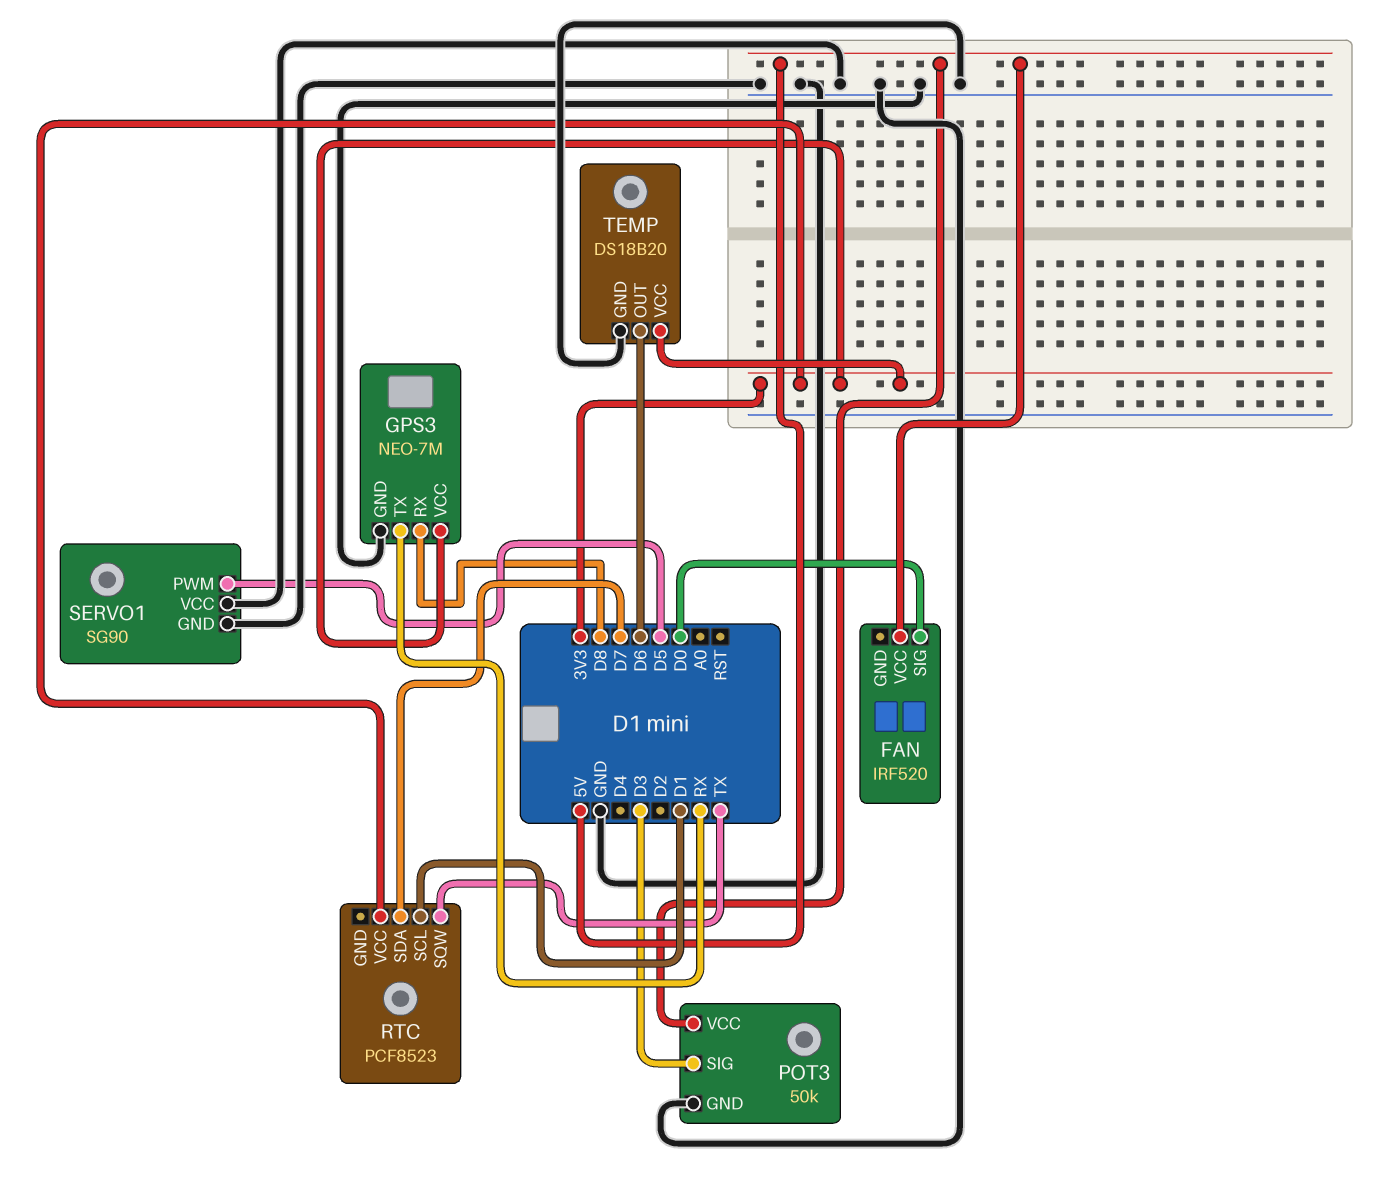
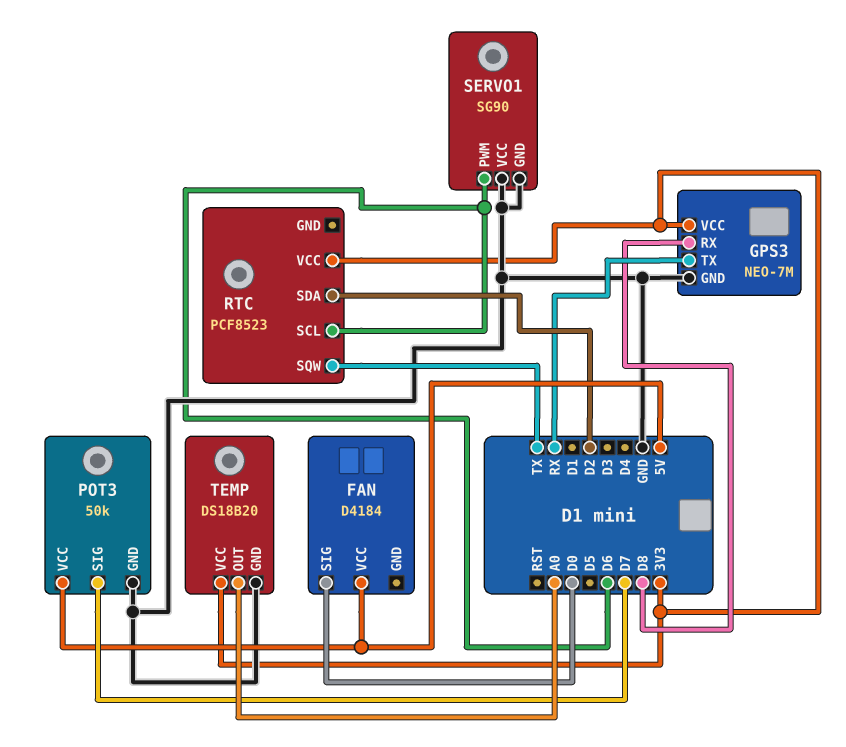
FAN: IRF520 -> D4184
POT3 pin SIG: D3 -> D7
RTC pin SCL: D1 -> D6
RTC pin SDA: D7 -> D2
SERVO1 pin PWM: D5 -> D6
TEMP pin OUT: D6 -> A0

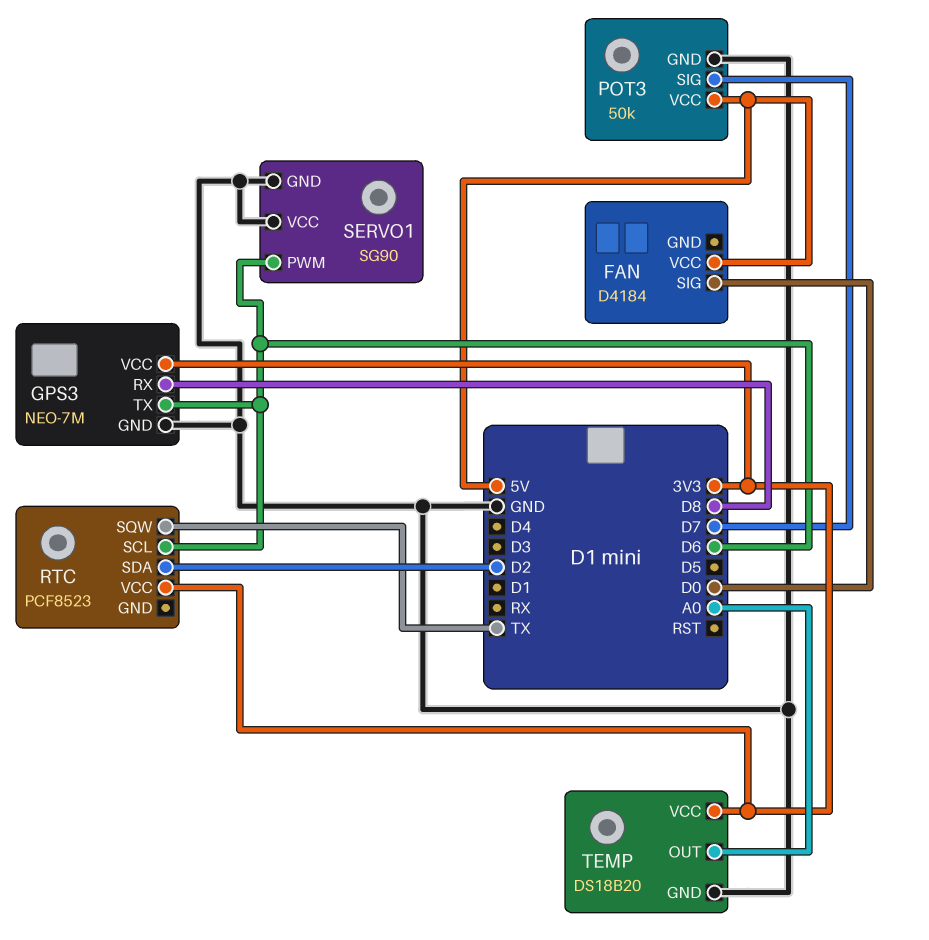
GPS3 pin TX: RX -> D6

